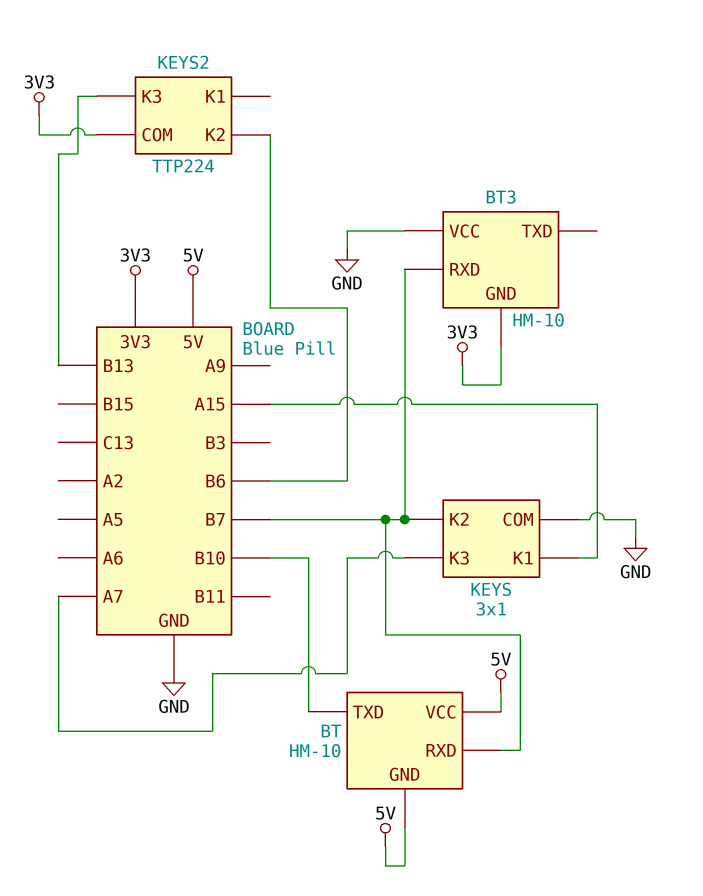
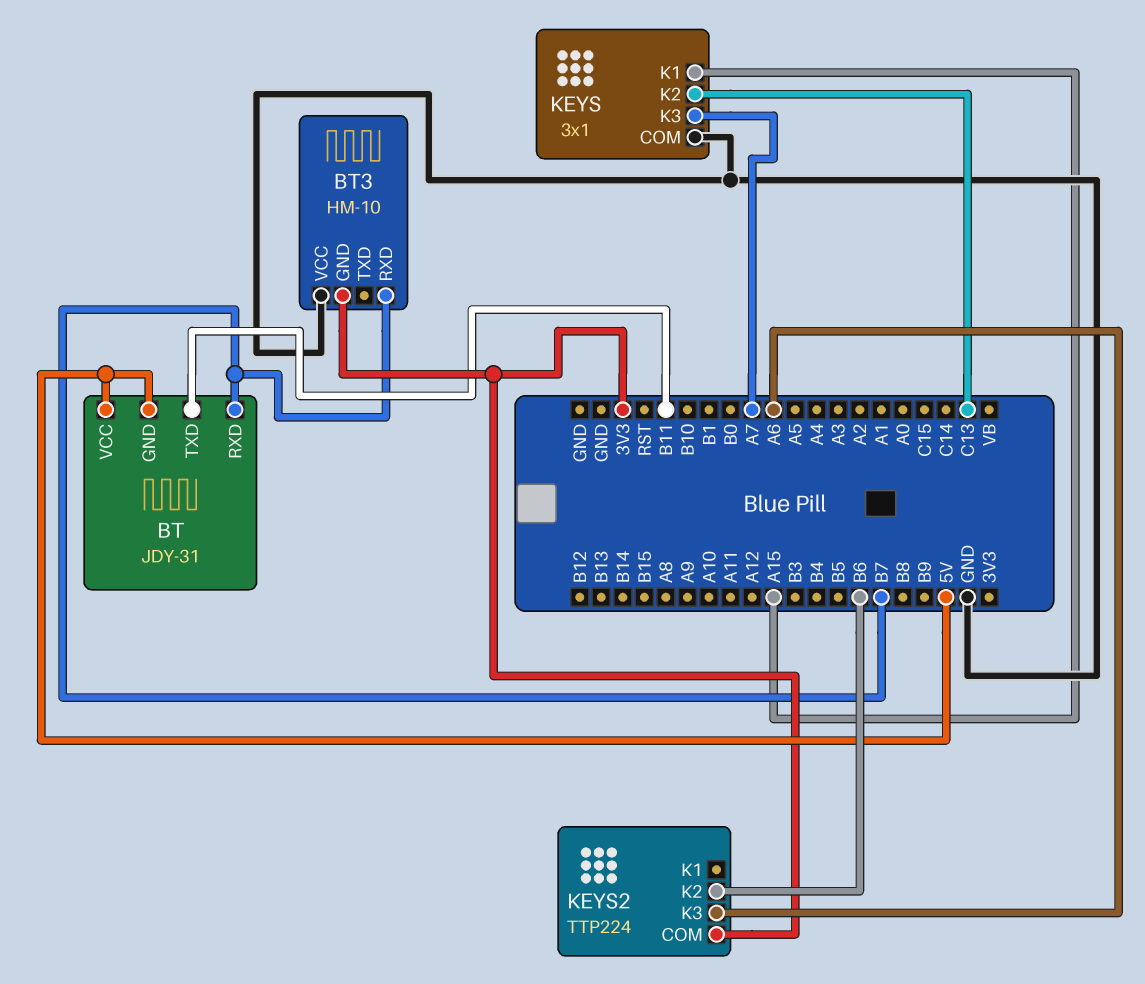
BT: HM-10 -> JDY-31
BT pin TXD: B10 -> B11
KEYS pin K2: B7 -> C13
KEYS2 pin K3: B13 -> A6

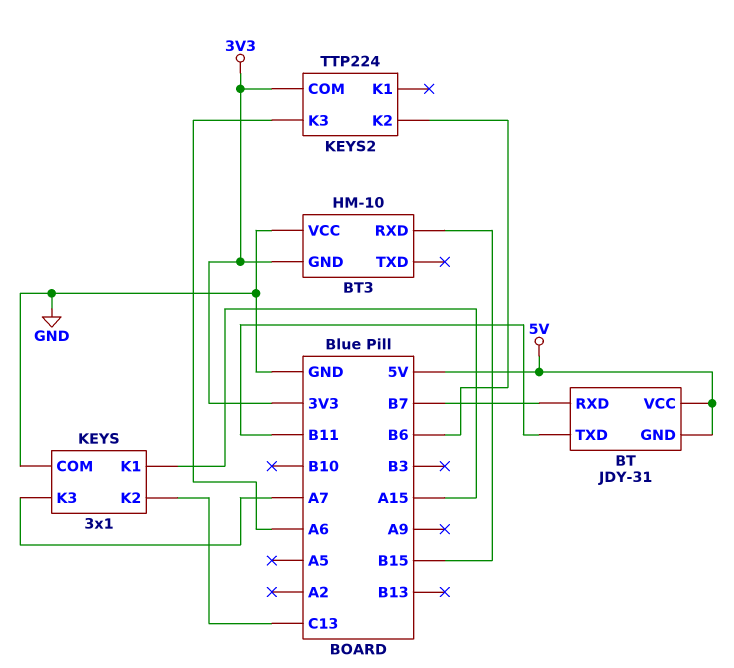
BT3 pin RXD: B7 -> B15

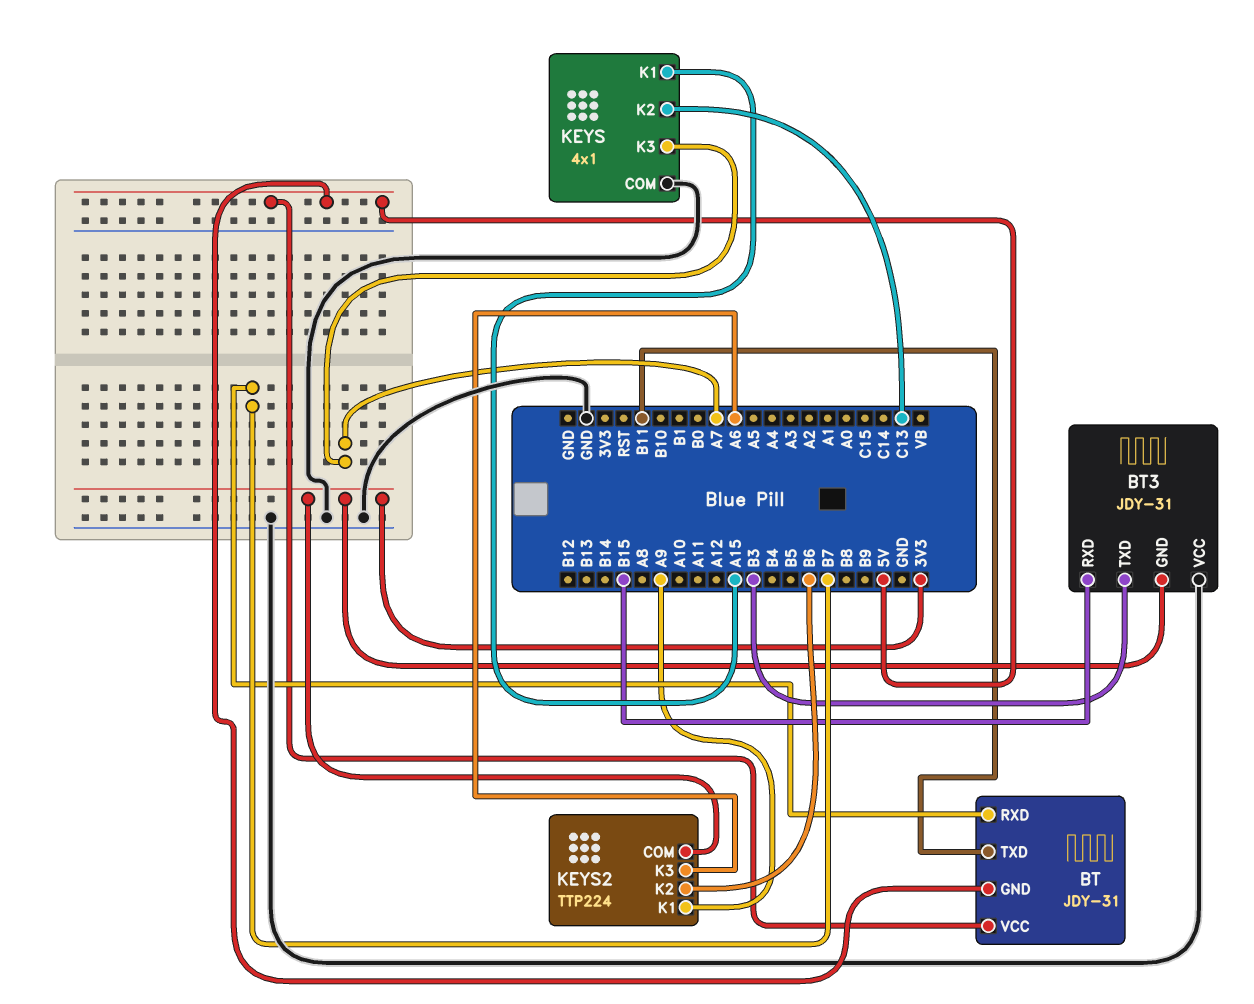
BT3: HM-10 -> JDY-31
BT3 pin TXD: none -> B3
KEYS: 3x1 -> 4x1
KEYS2 pin K1: none -> A9

